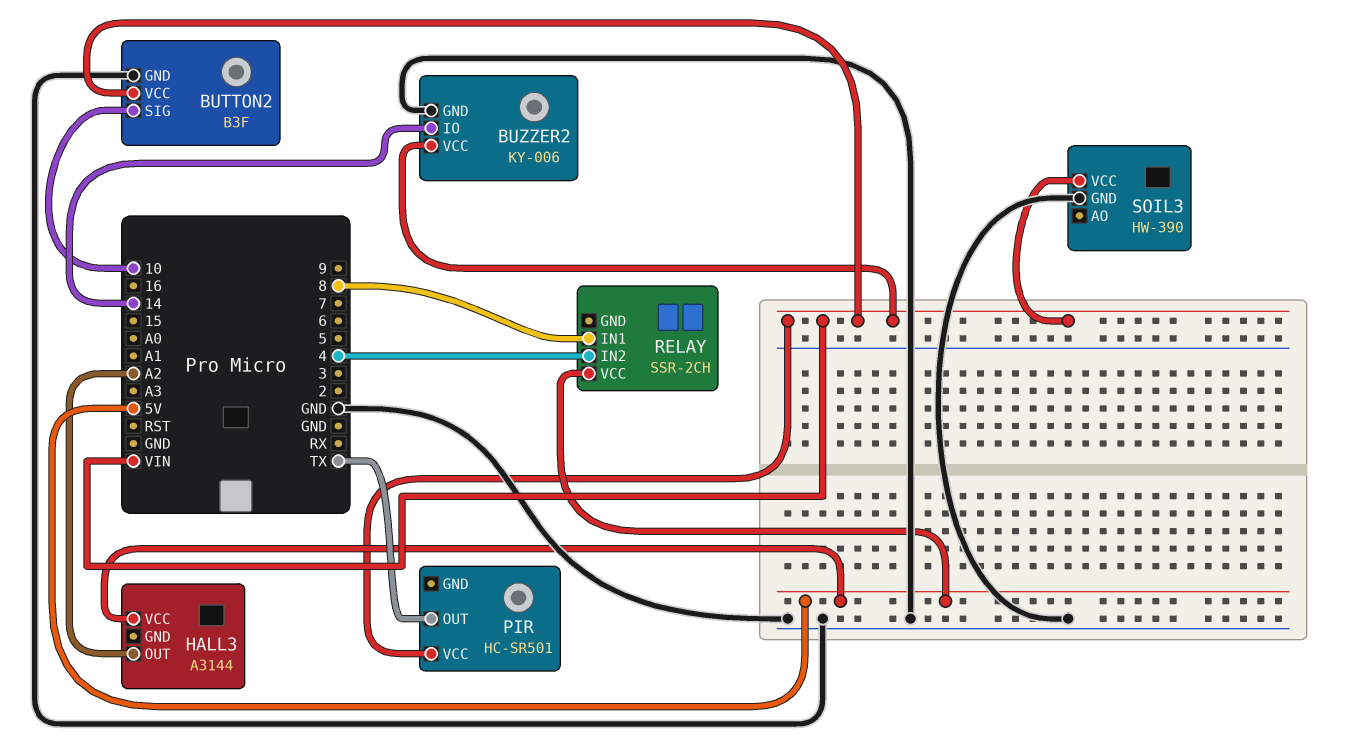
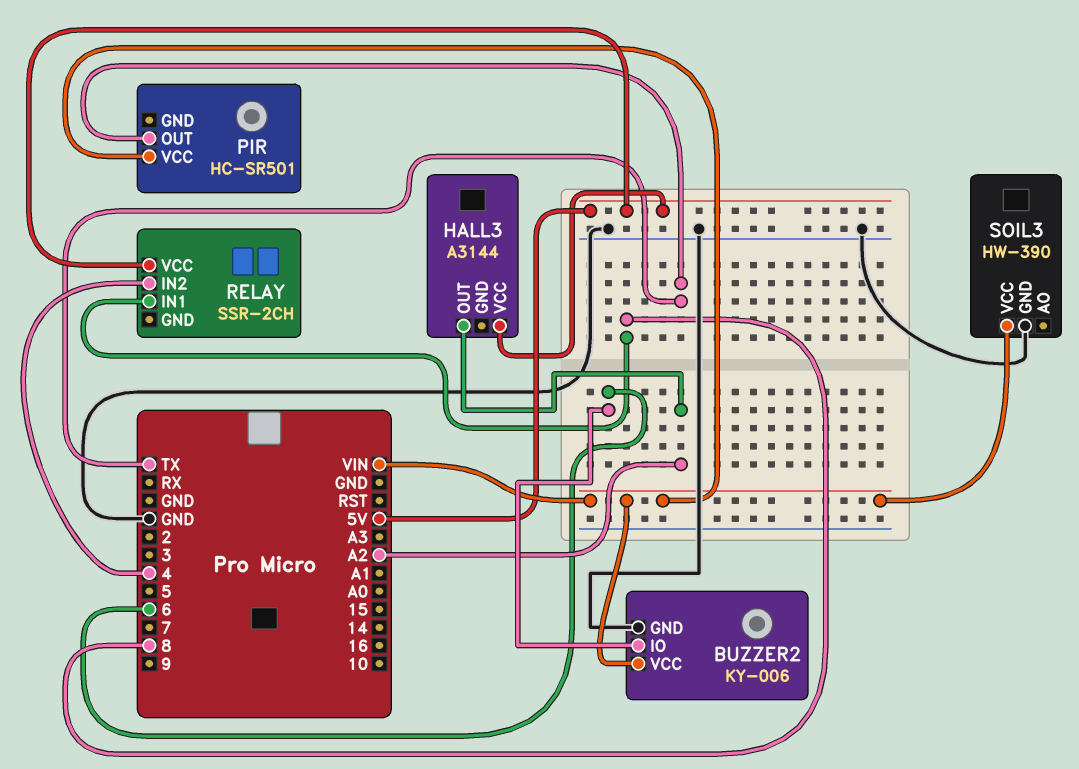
BUTTON2: B3F -> none
BUTTON2 pin GND: GND -> none
BUTTON2 pin SIG: 10 -> none
BUTTON2 pin VCC: VIN -> none
BUZZER2 pin IO: 14 -> 6

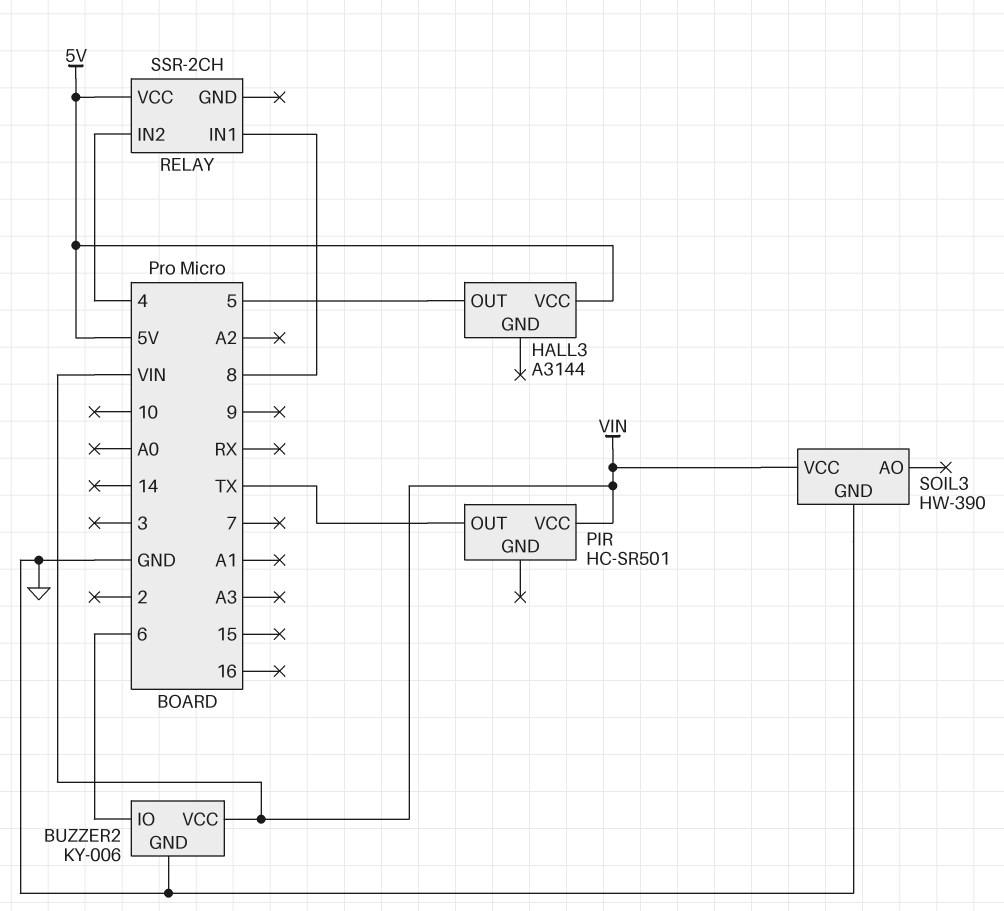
HALL3 pin OUT: A2 -> 5

